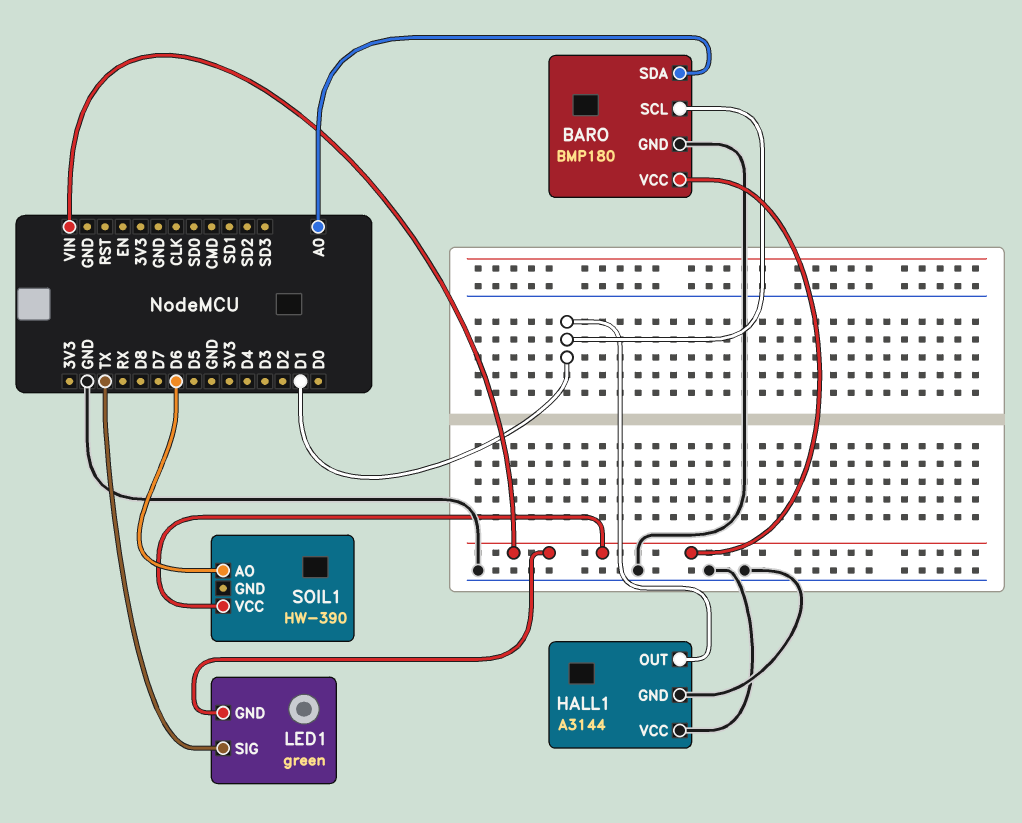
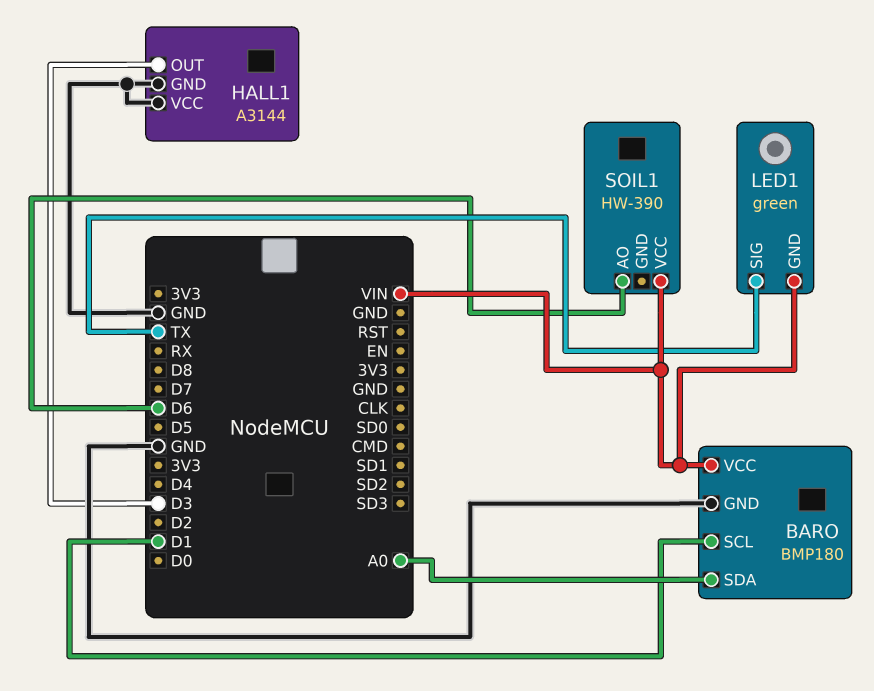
HALL1 pin OUT: D1 -> D3

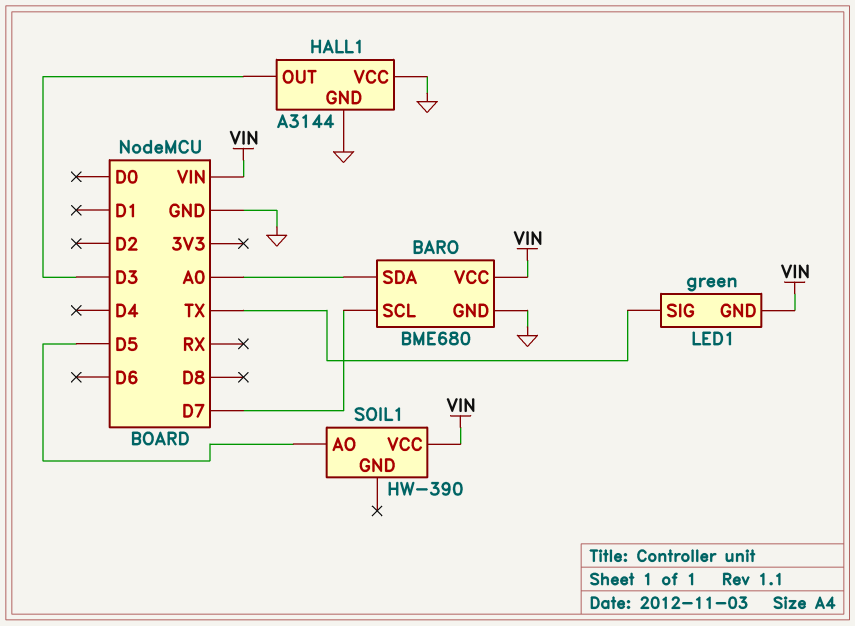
BARO: BMP180 -> BME680
BARO pin SCL: D1 -> D7
SOIL1 pin AO: D6 -> D5

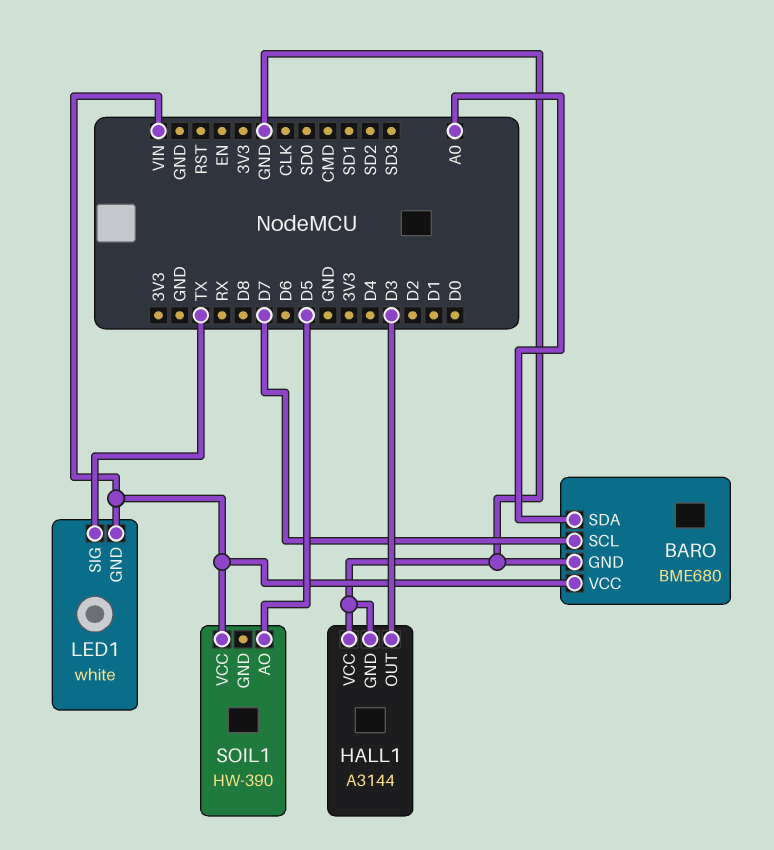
LED1: green -> white

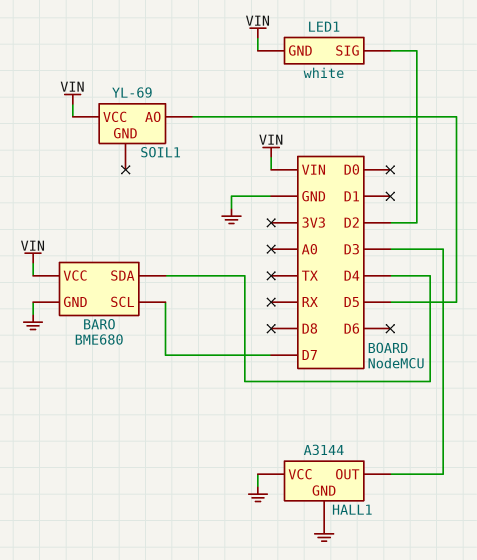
BARO pin SDA: A0 -> D4
LED1 pin SIG: TX -> D2
SOIL1: HW-390 -> YL-69

